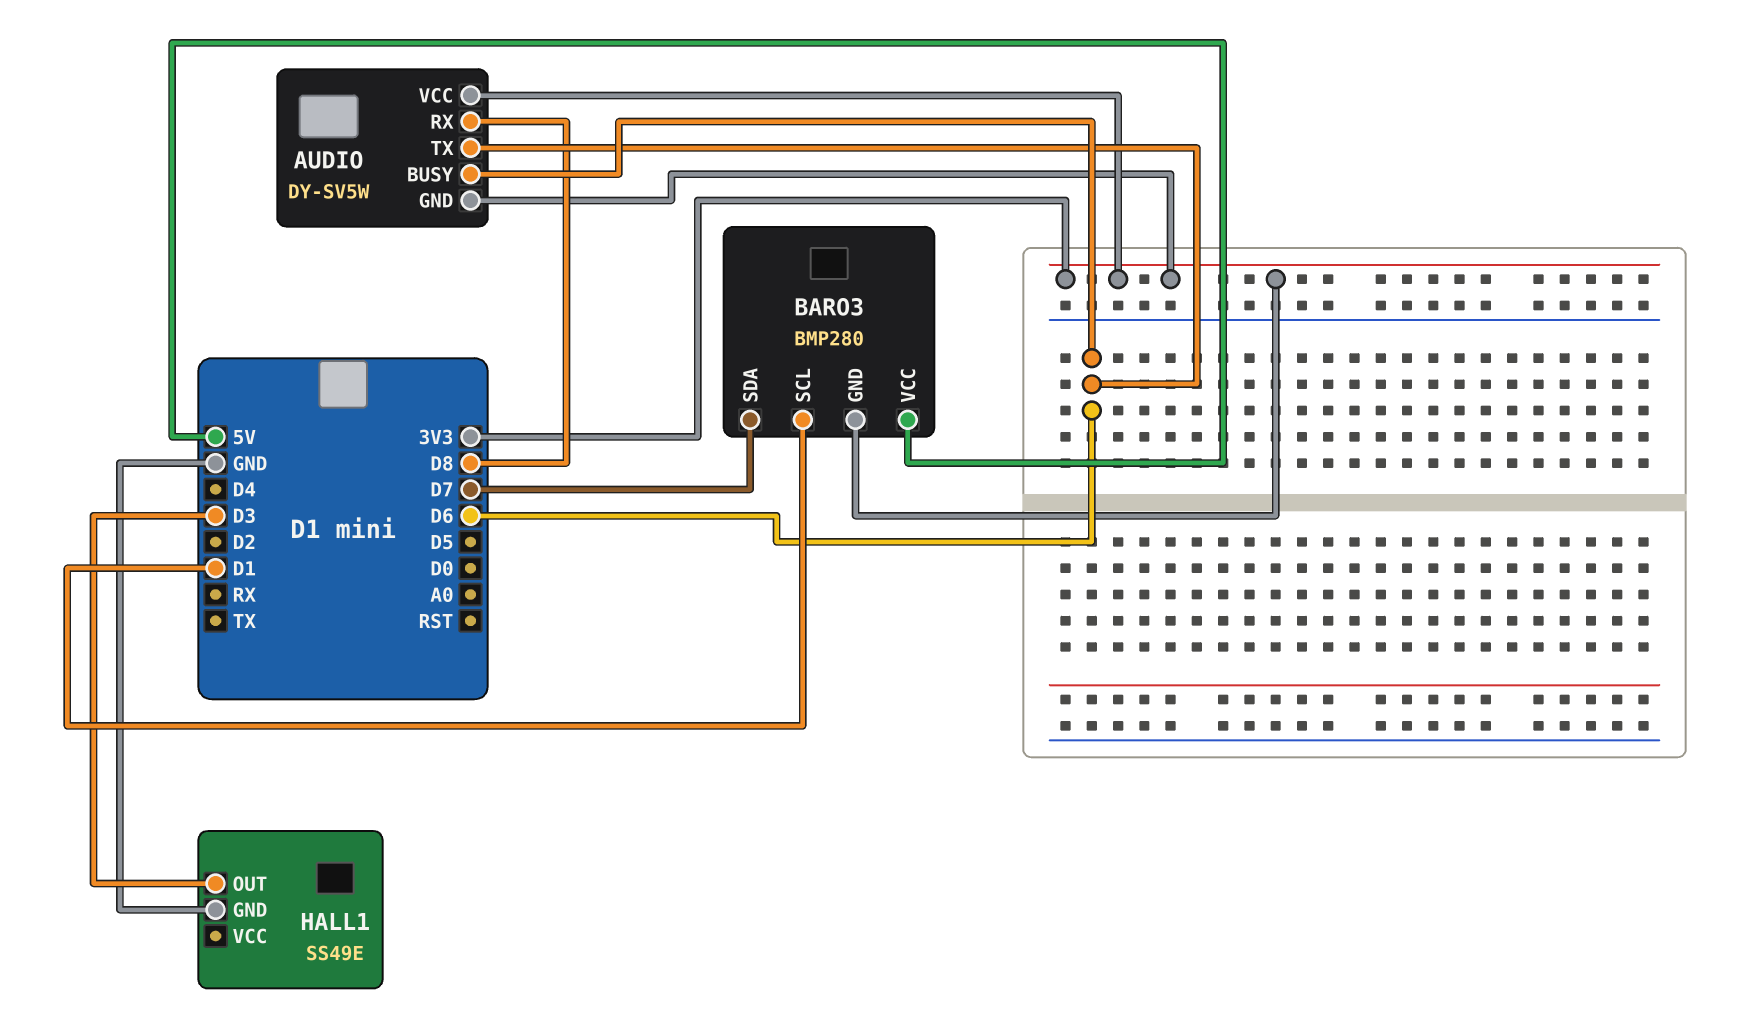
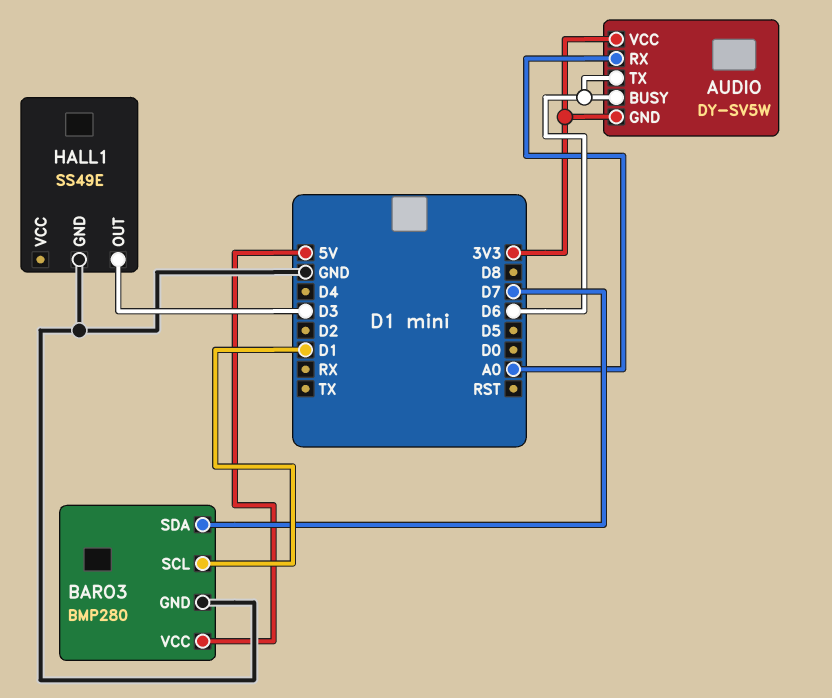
AUDIO pin RX: D8 -> A0
BARO3 pin GND: 3V3 -> GND

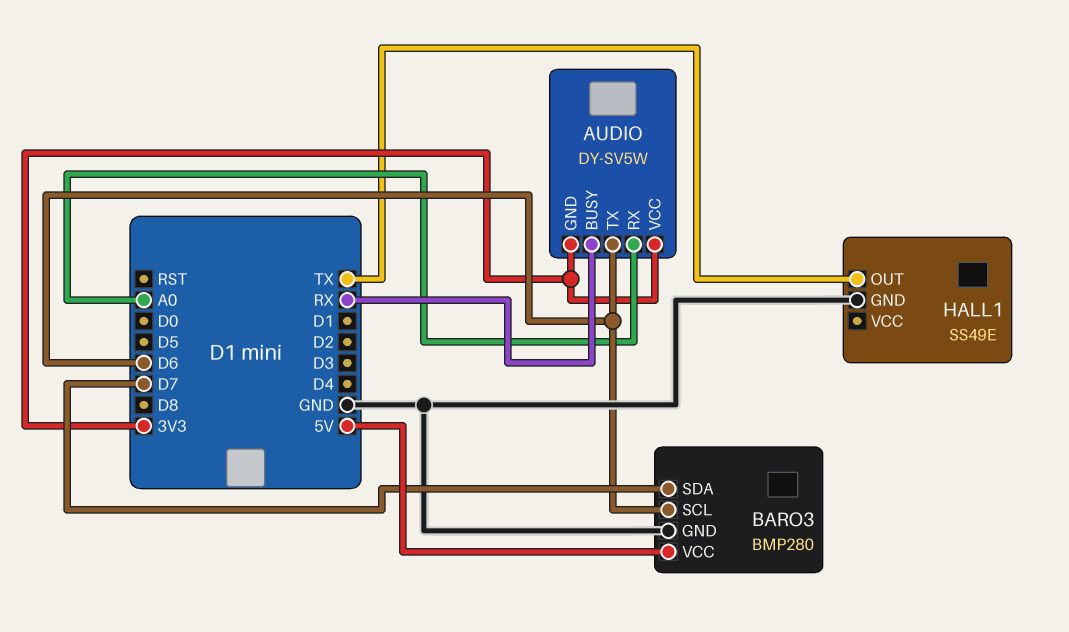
AUDIO pin BUSY: D6 -> RX
BARO3 pin SCL: D1 -> D6
HALL1 pin OUT: D3 -> TX

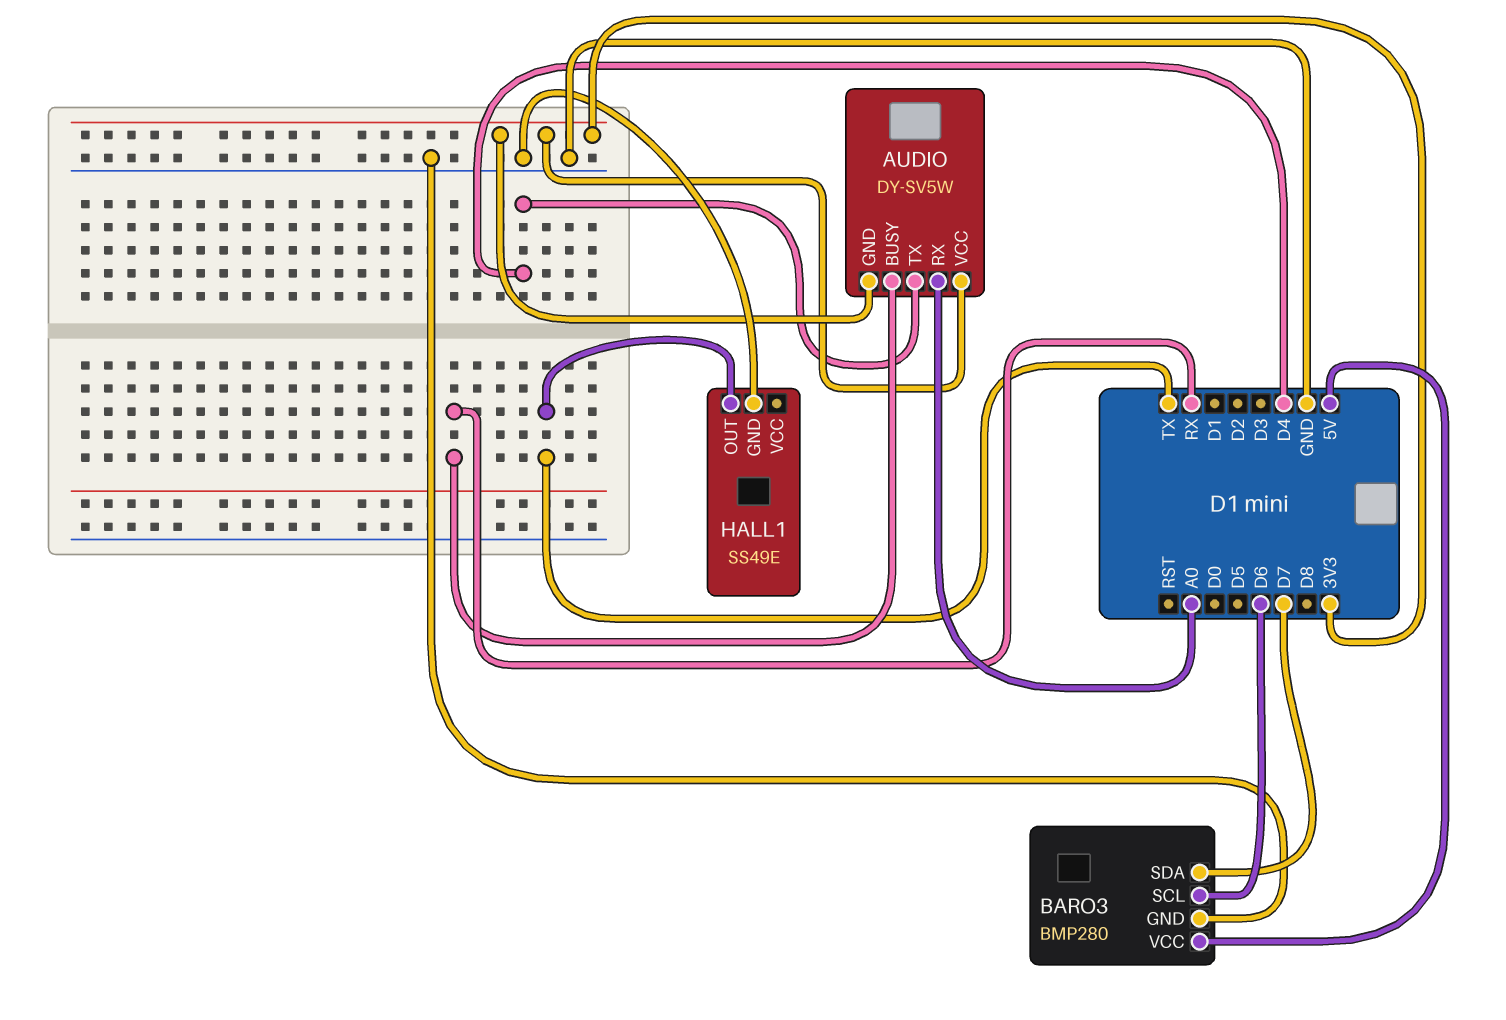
AUDIO pin TX: D6 -> D4

